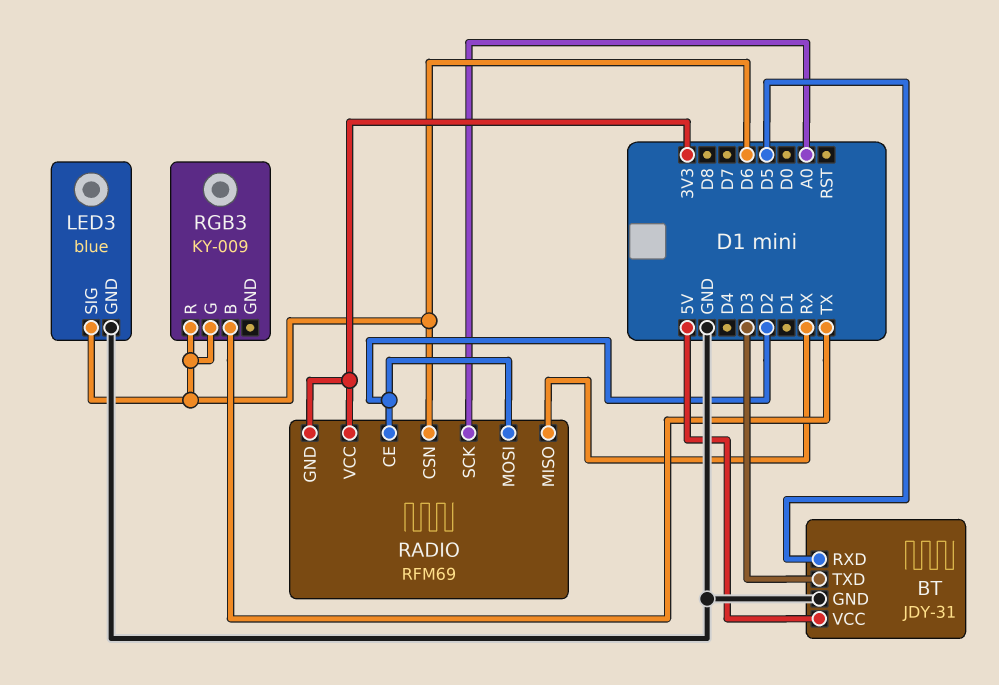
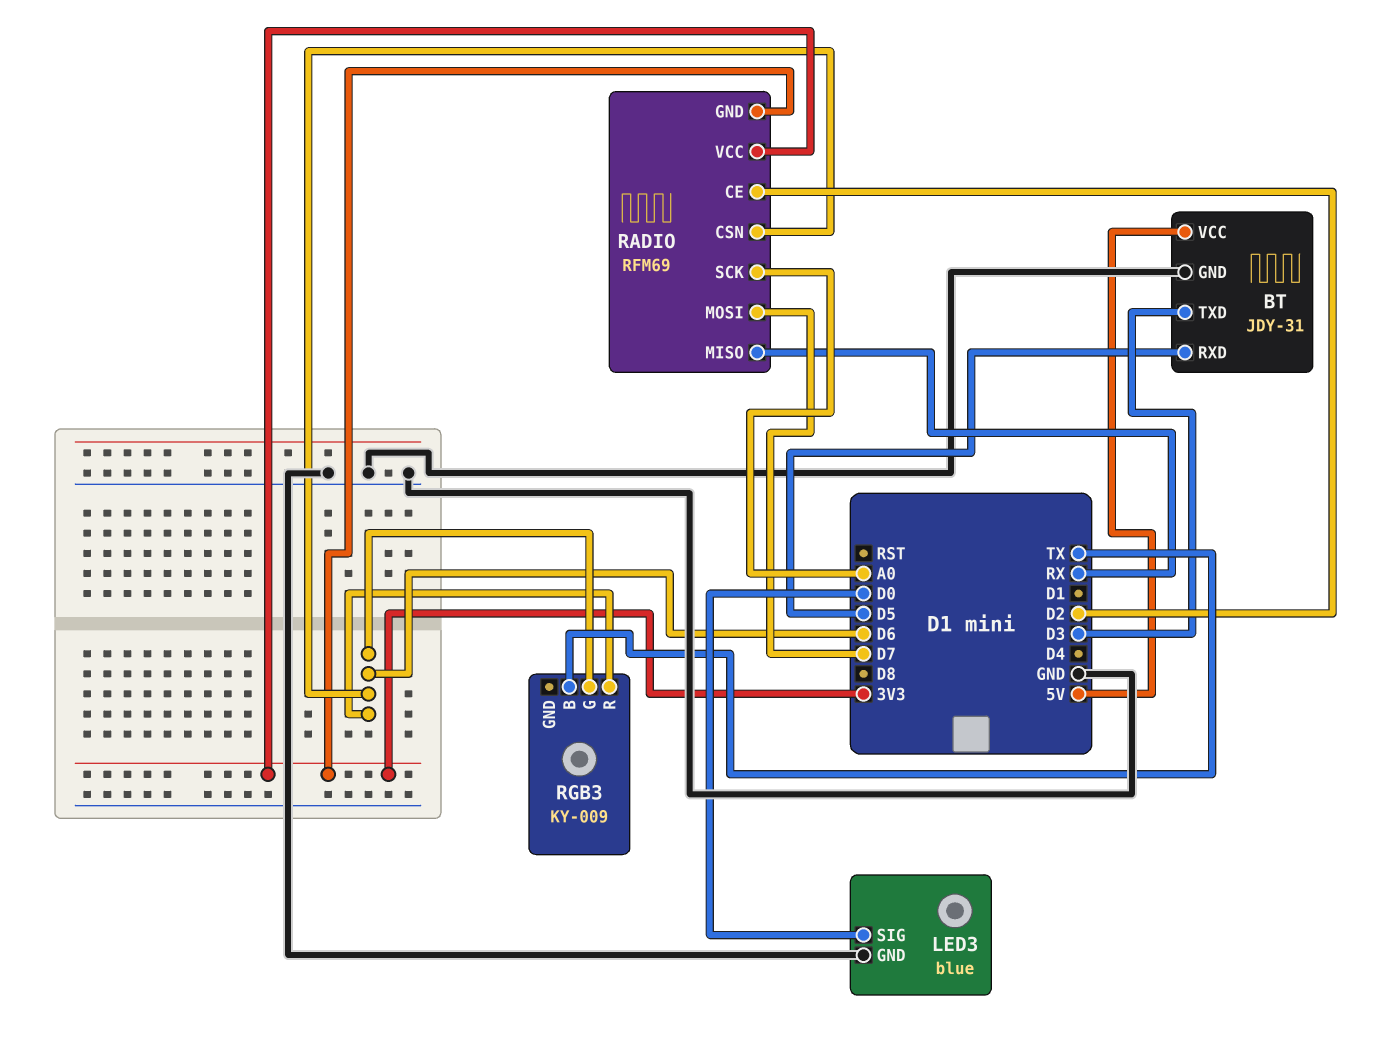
LED3 pin SIG: D6 -> D0
RADIO pin MOSI: D2 -> D7

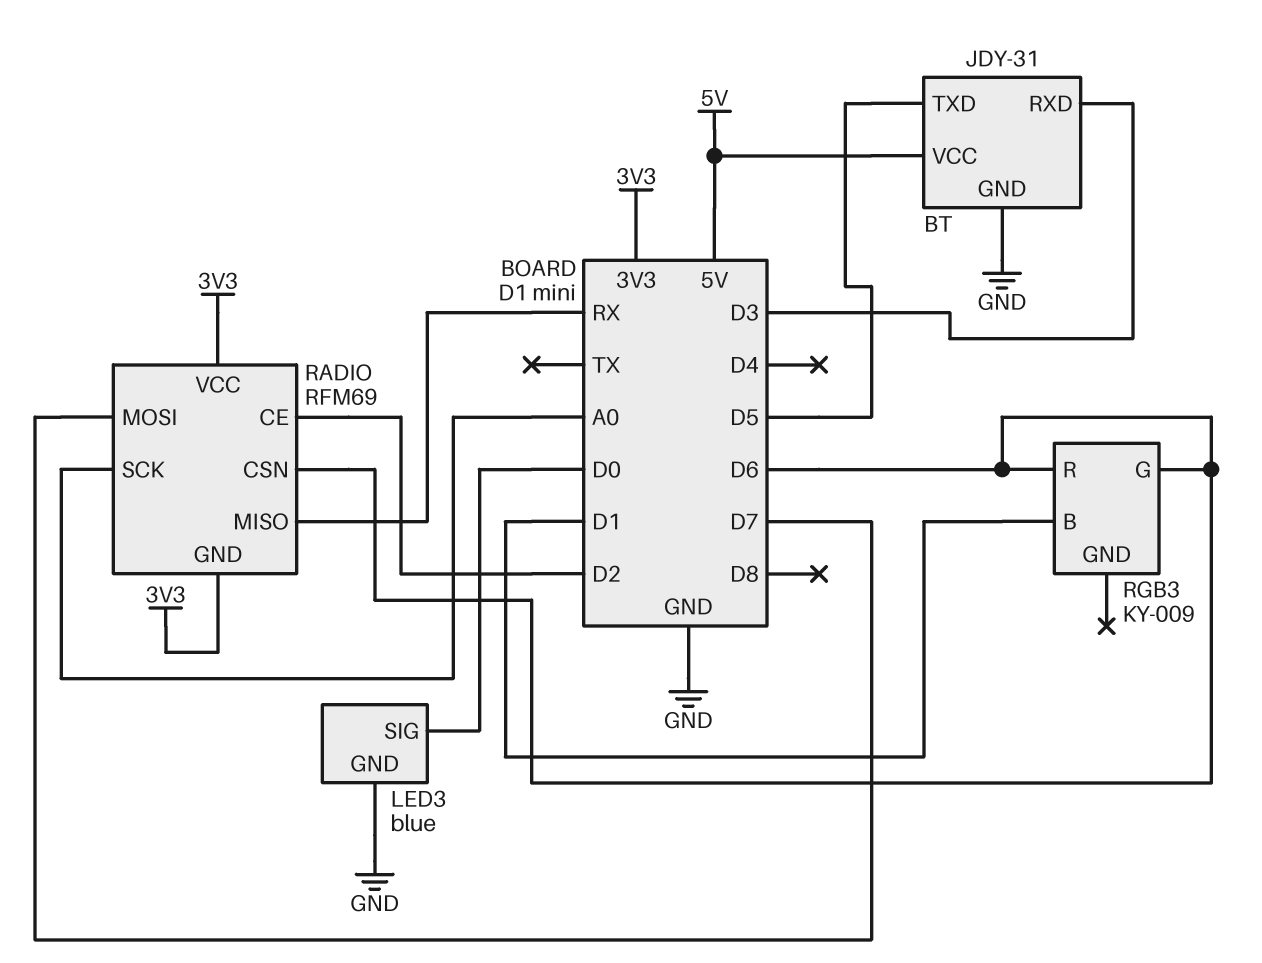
BT pin RXD: D5 -> D3
BT pin TXD: D3 -> D5
RGB3 pin B: TX -> D1

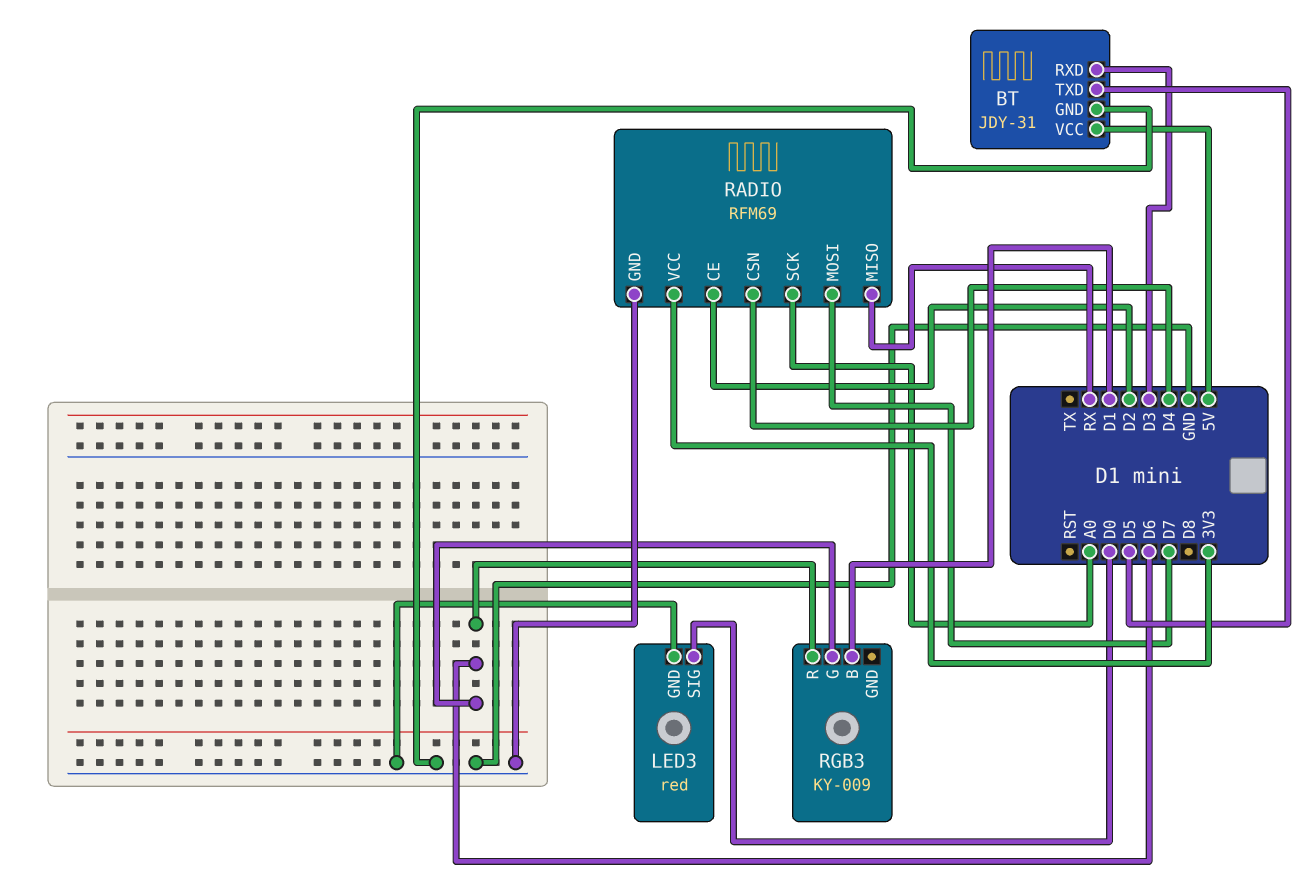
LED3: blue -> red
RADIO pin CSN: D6 -> D4
RADIO pin GND: 3V3 -> GND

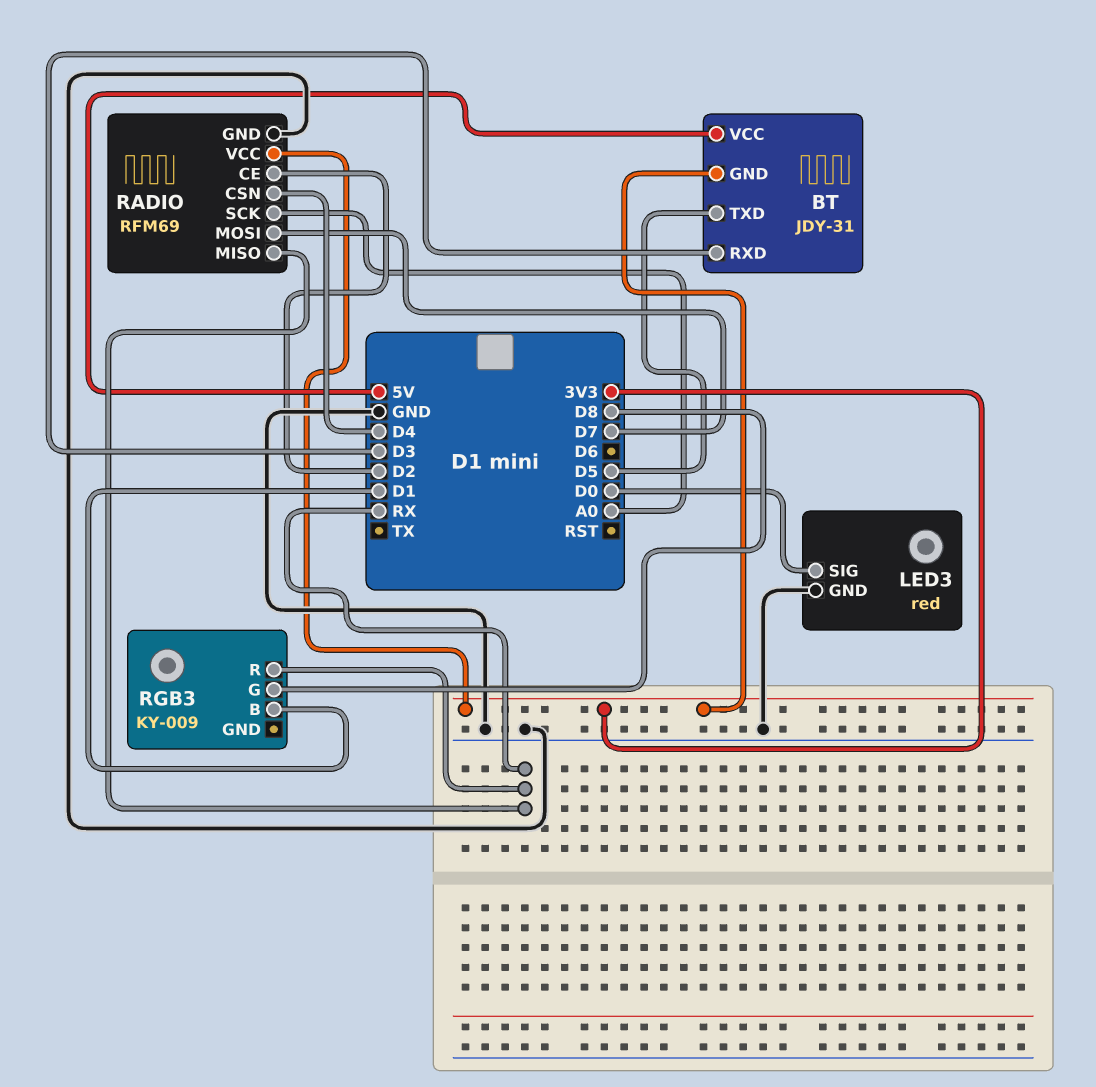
BT pin GND: GND -> 3V3
RGB3 pin G: D6 -> D8
RGB3 pin R: D6 -> RX

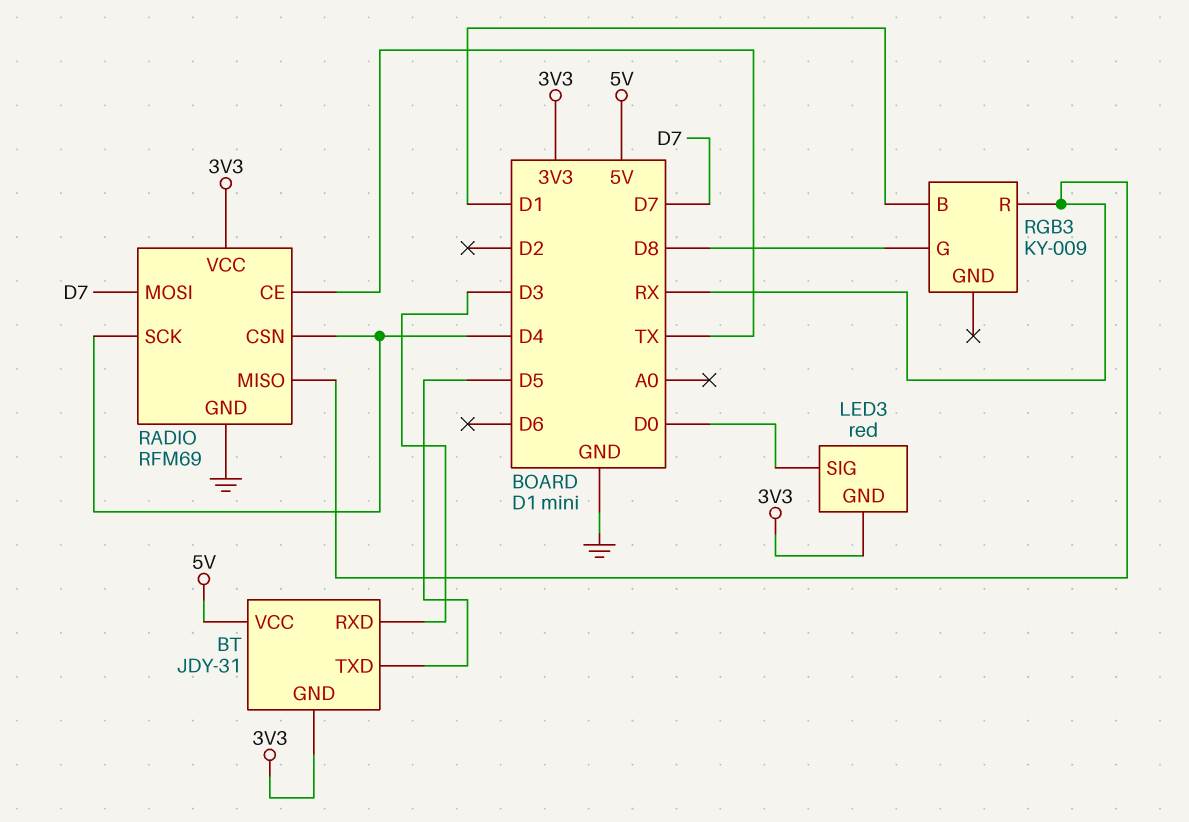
LED3 pin GND: GND -> 3V3
RADIO pin CE: D2 -> TX
RADIO pin SCK: A0 -> D4

